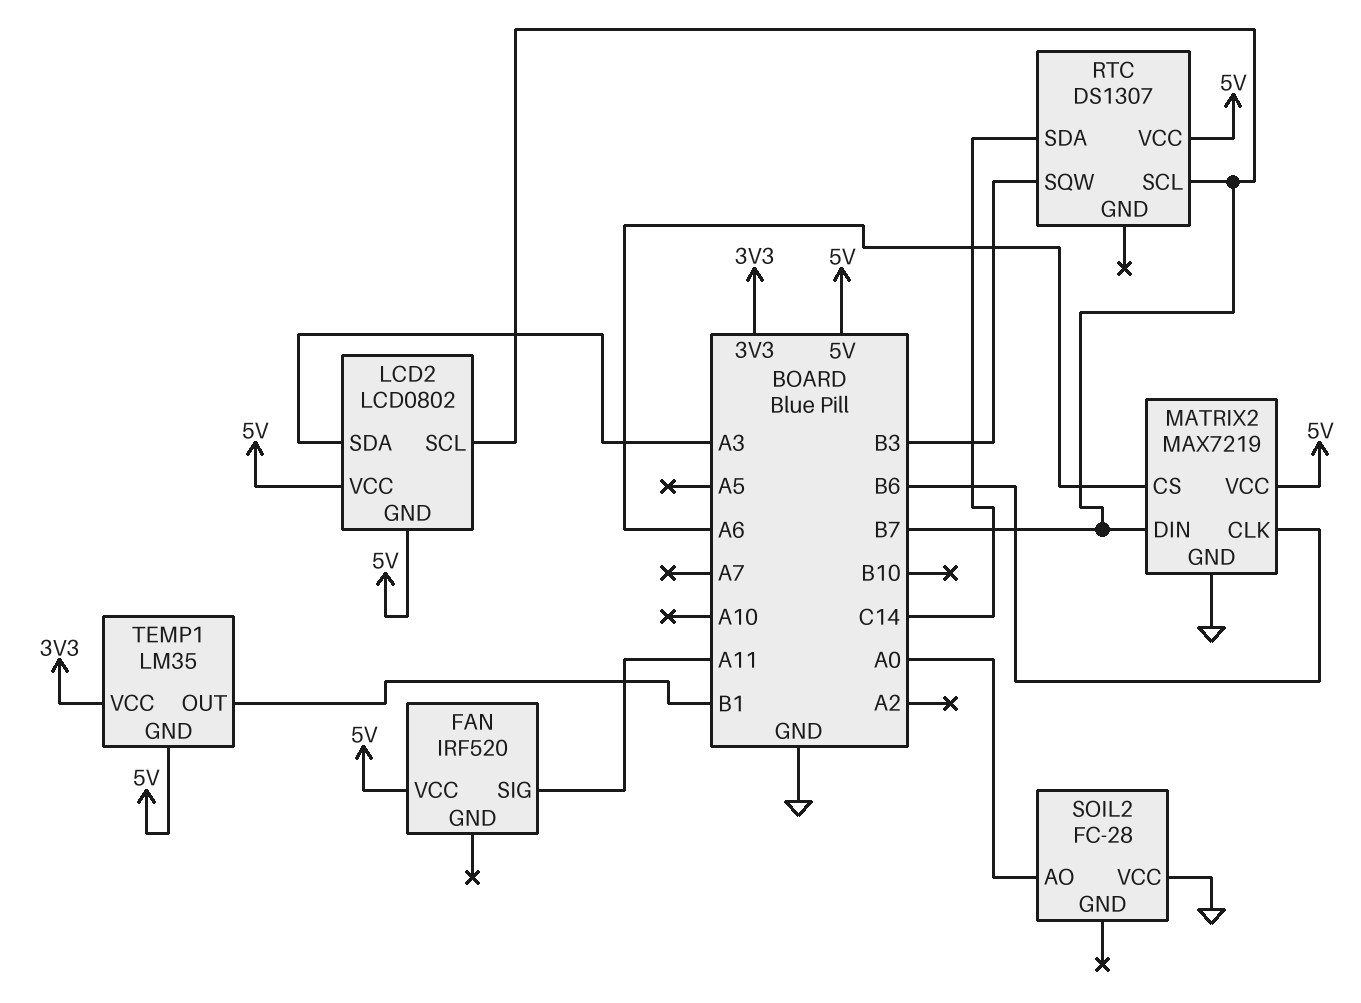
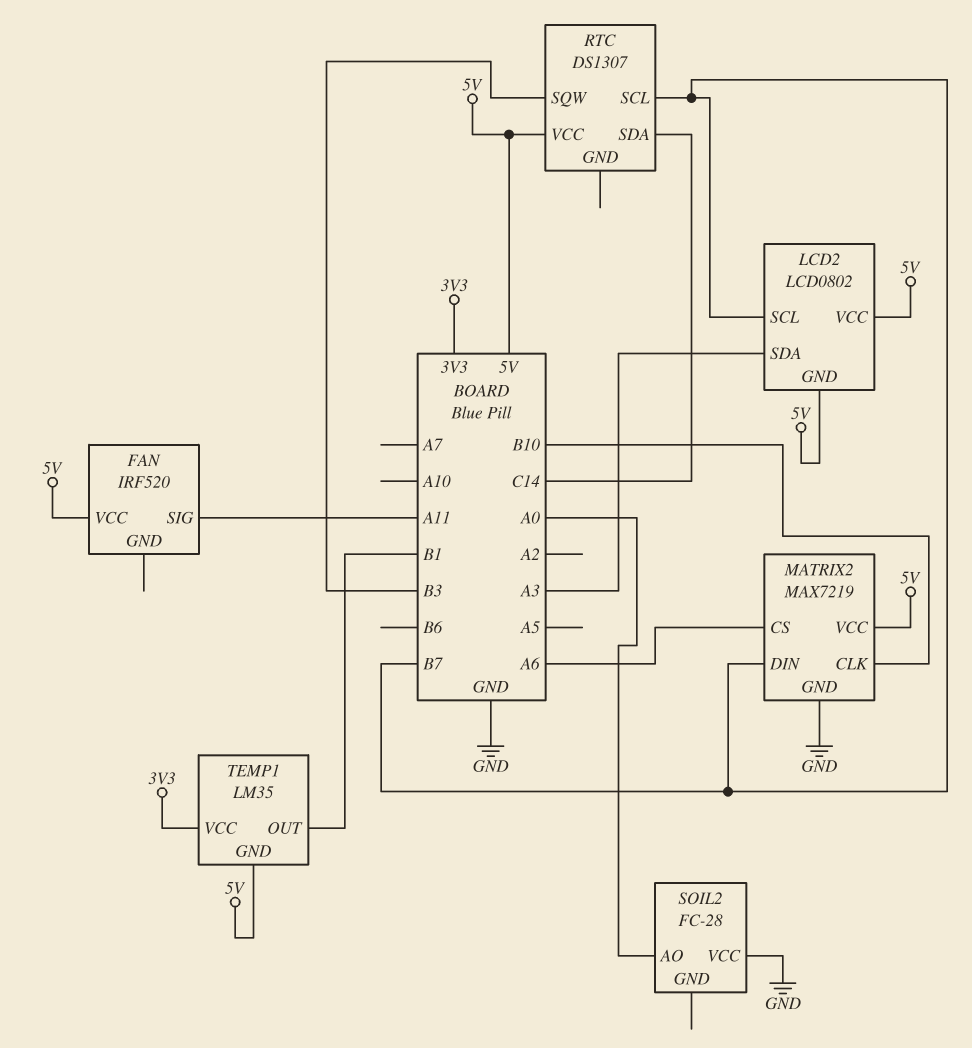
MATRIX2 pin CLK: B6 -> B10

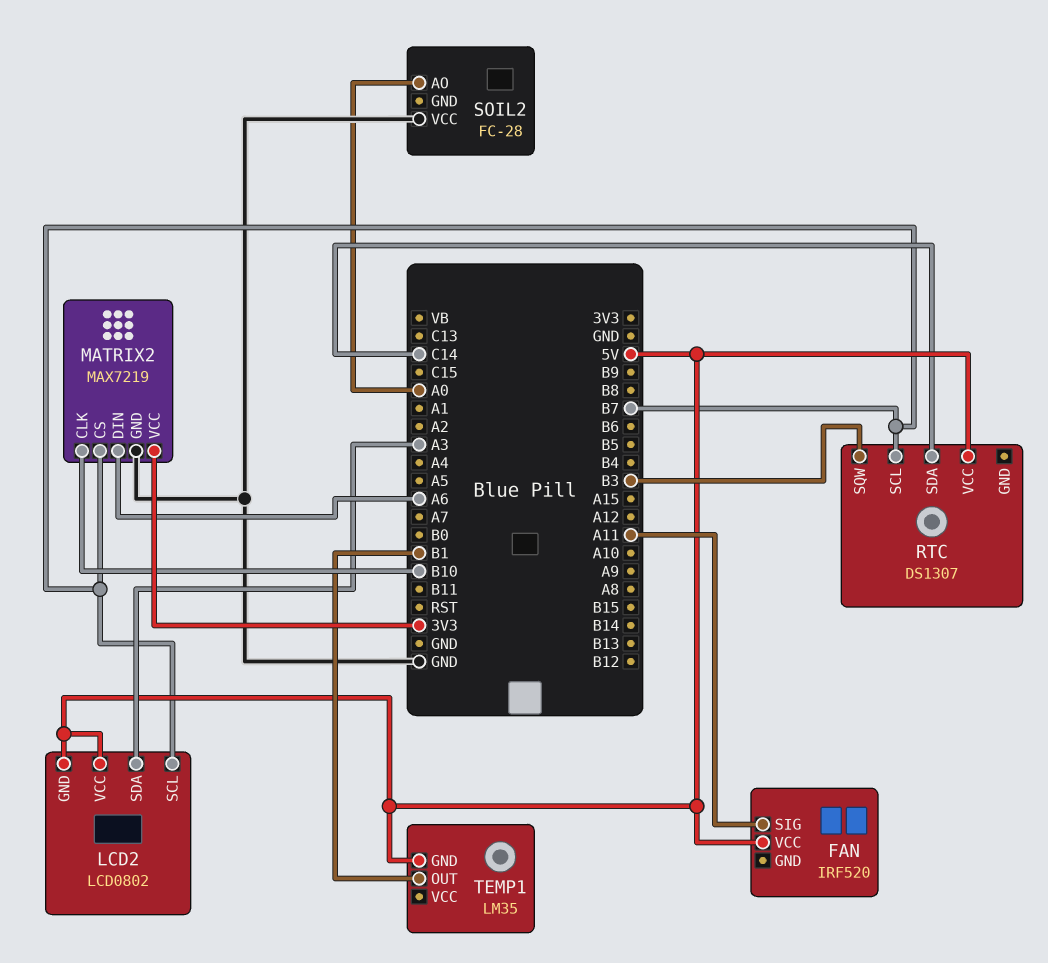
MATRIX2 pin CS: A6 -> B7
MATRIX2 pin DIN: B7 -> A6
MATRIX2 pin VCC: 5V -> 3V3
TEMP1 pin VCC: 3V3 -> none

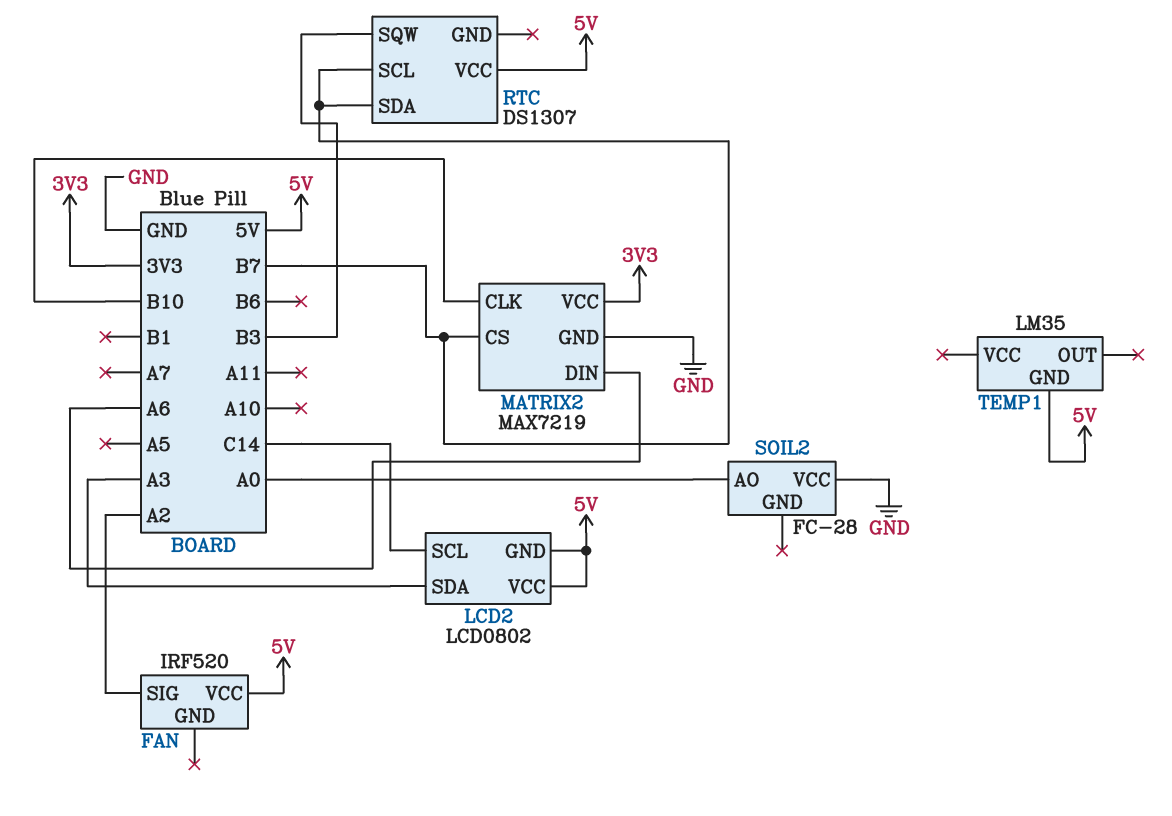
FAN pin SIG: A11 -> A2
LCD2 pin SCL: B7 -> C14
RTC pin SDA: C14 -> B7
TEMP1 pin OUT: B1 -> none

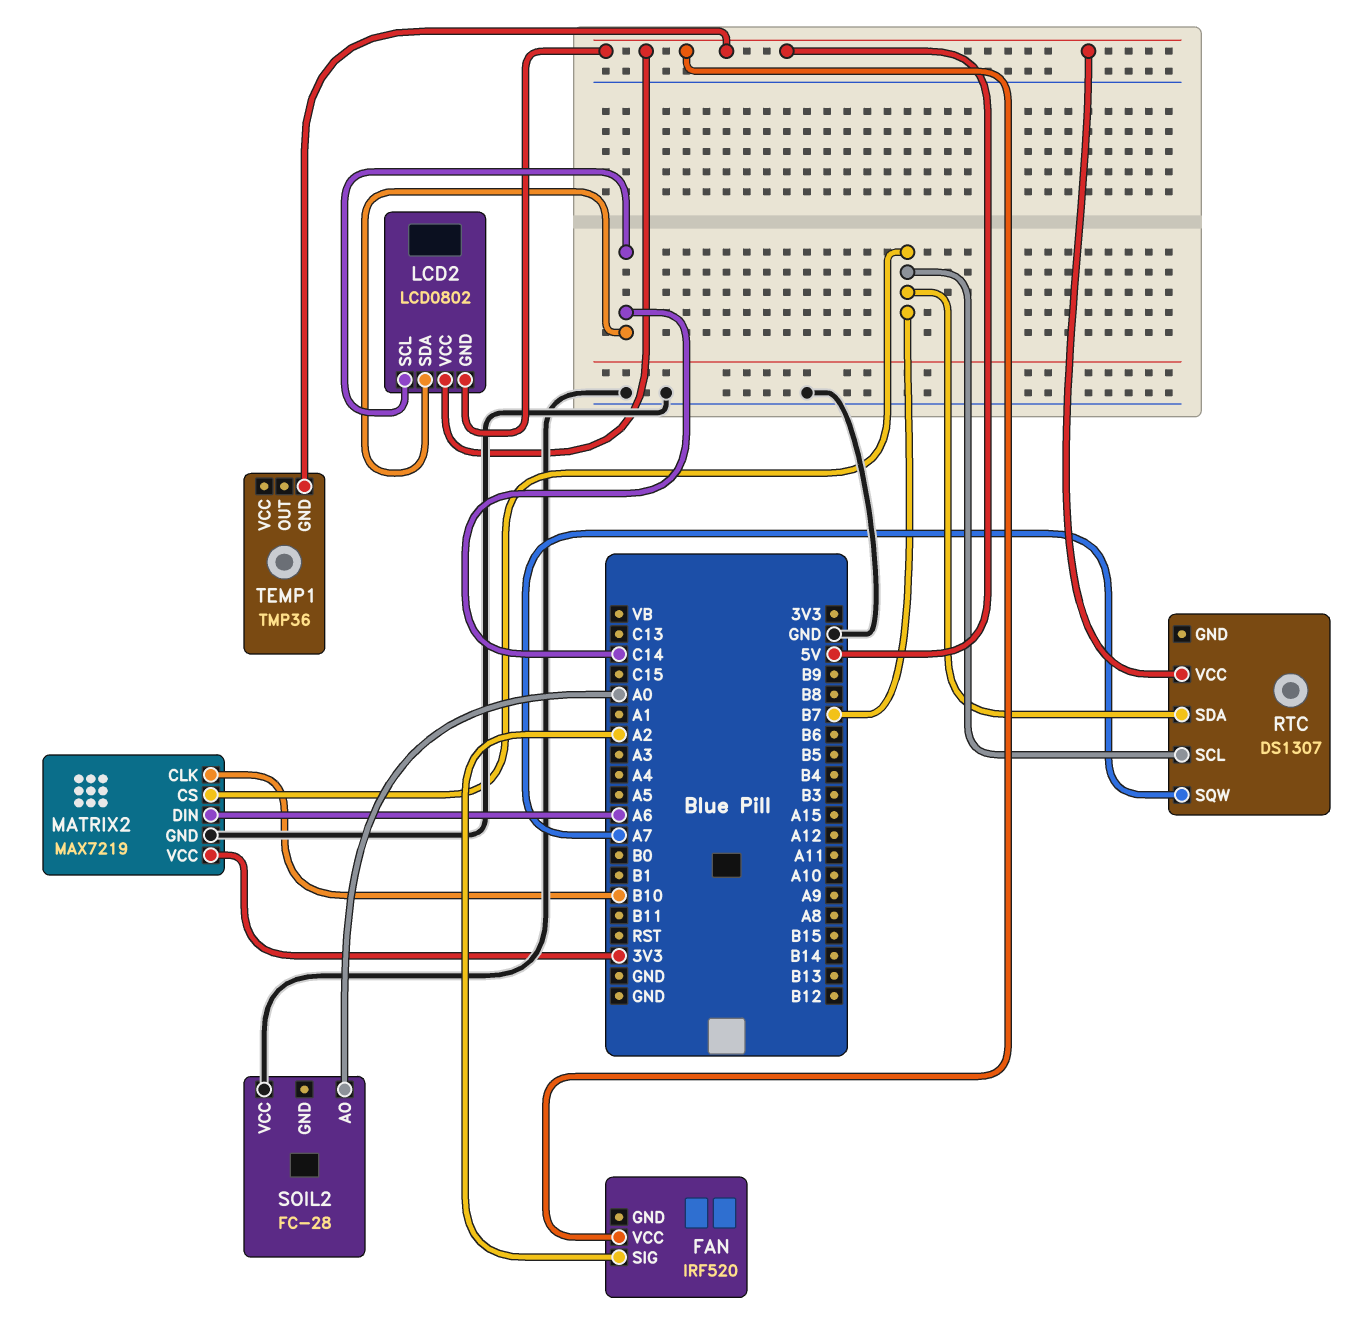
LCD2 pin SDA: A3 -> C14
RTC pin SQW: B3 -> A7
TEMP1: LM35 -> TMP36

